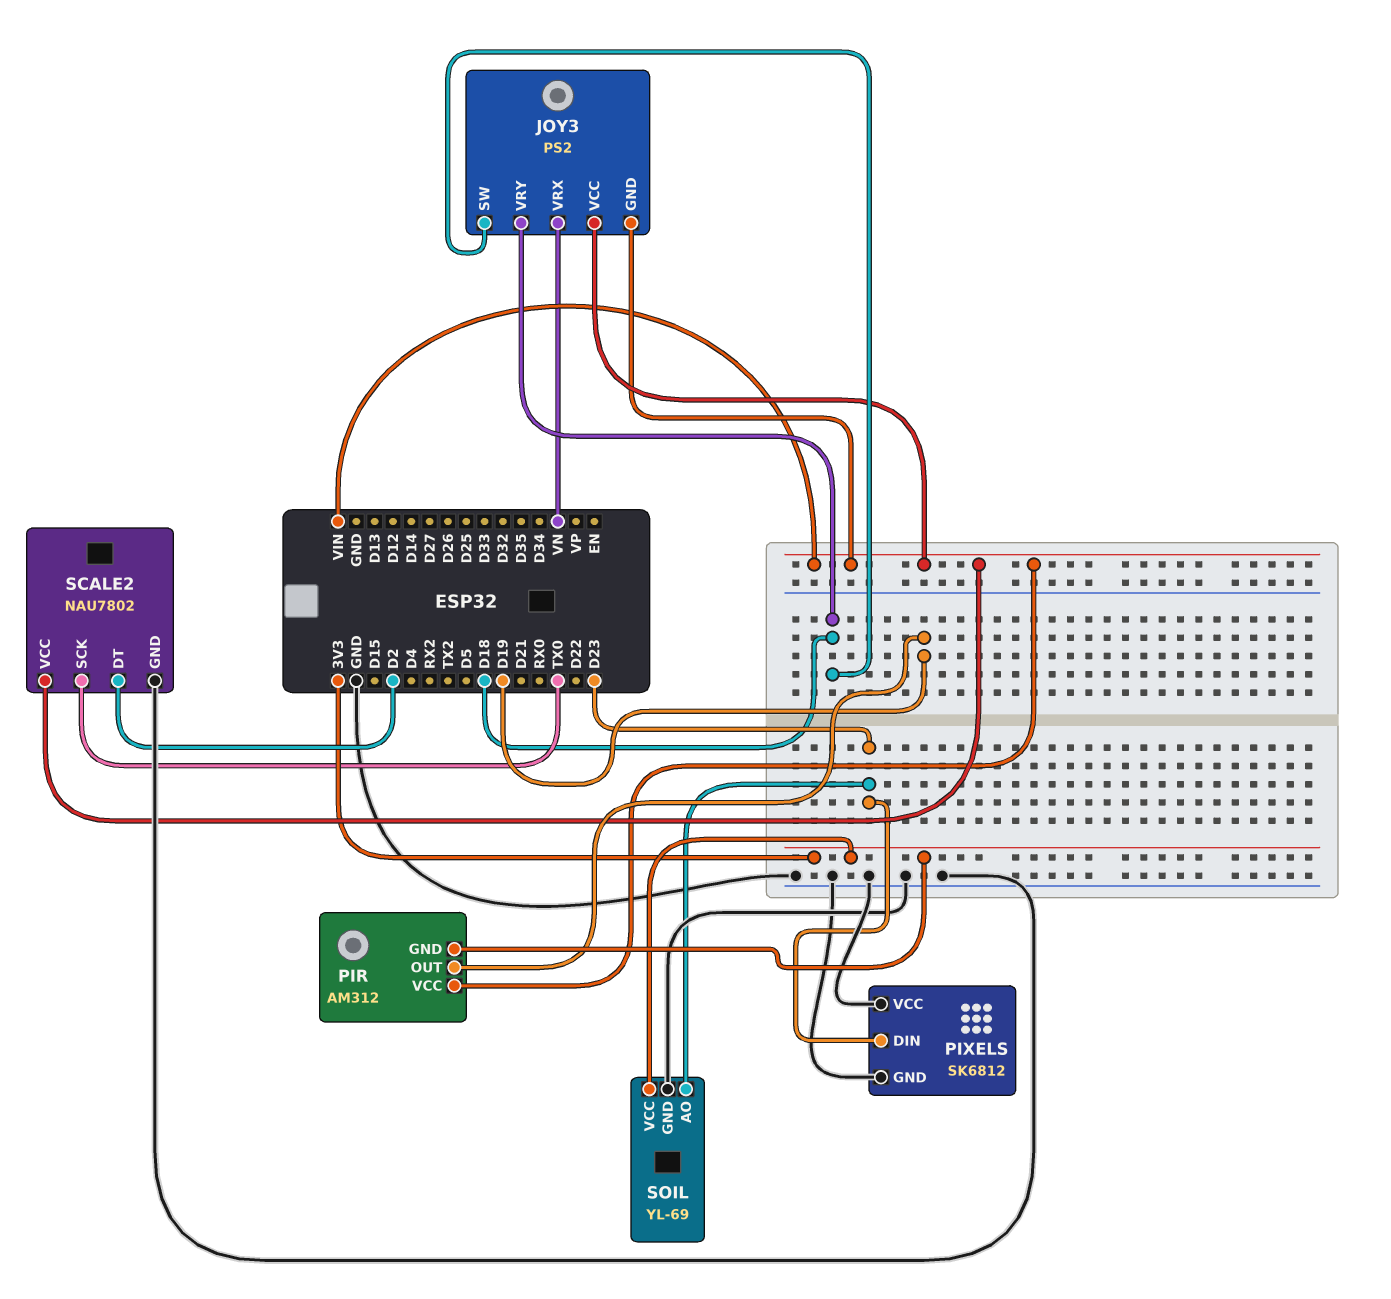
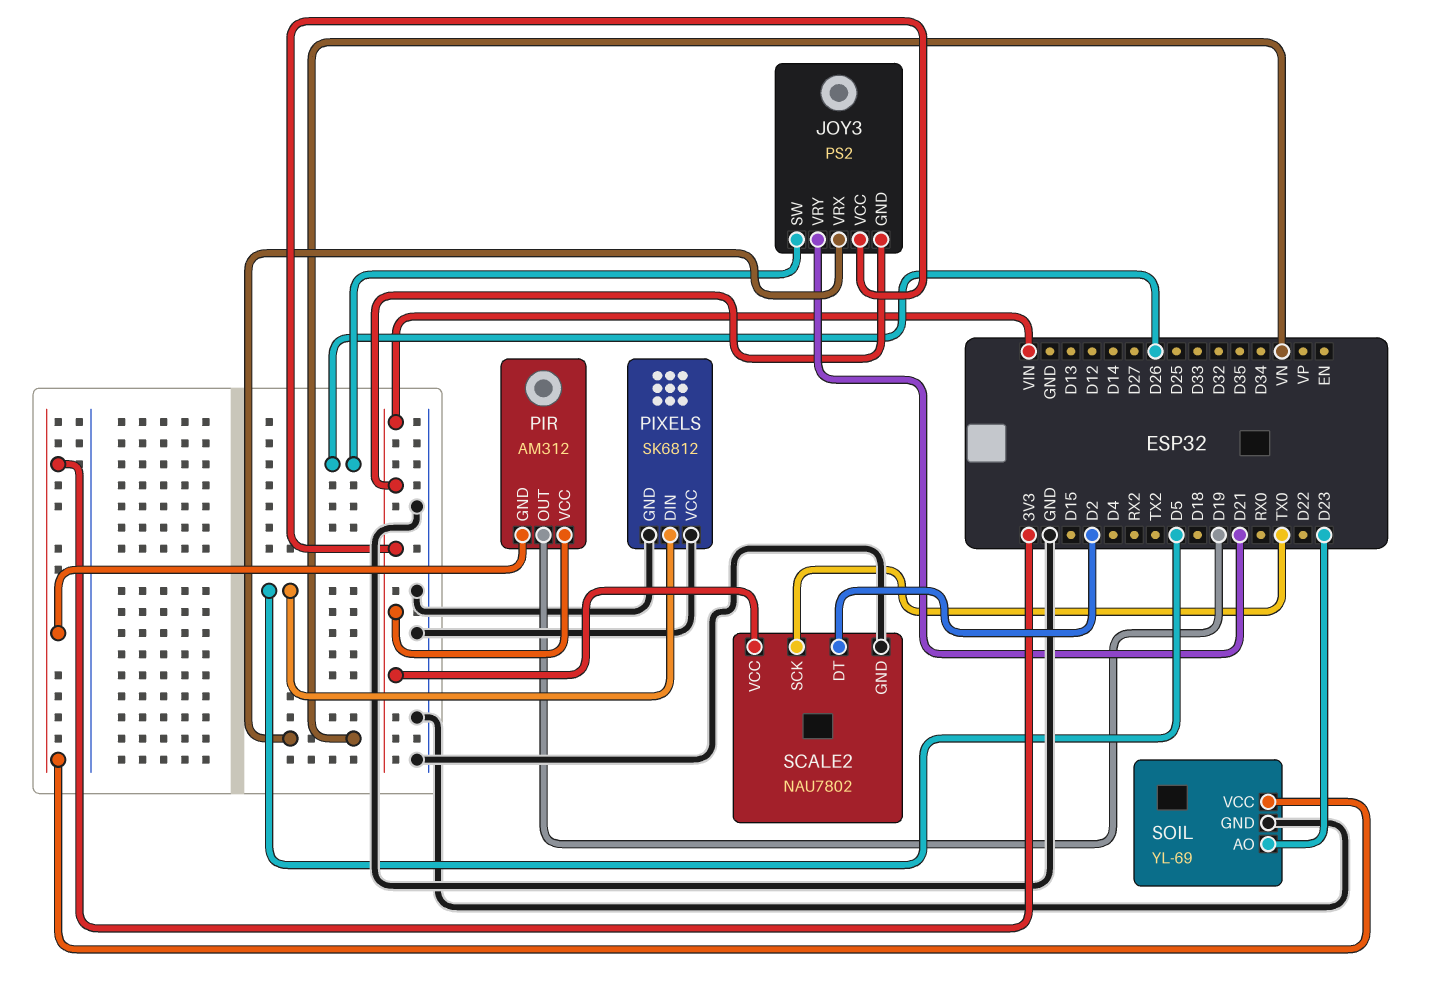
JOY3 pin SW: D18 -> D26
JOY3 pin VRY: D18 -> D21
PIXELS pin DIN: D23 -> D5

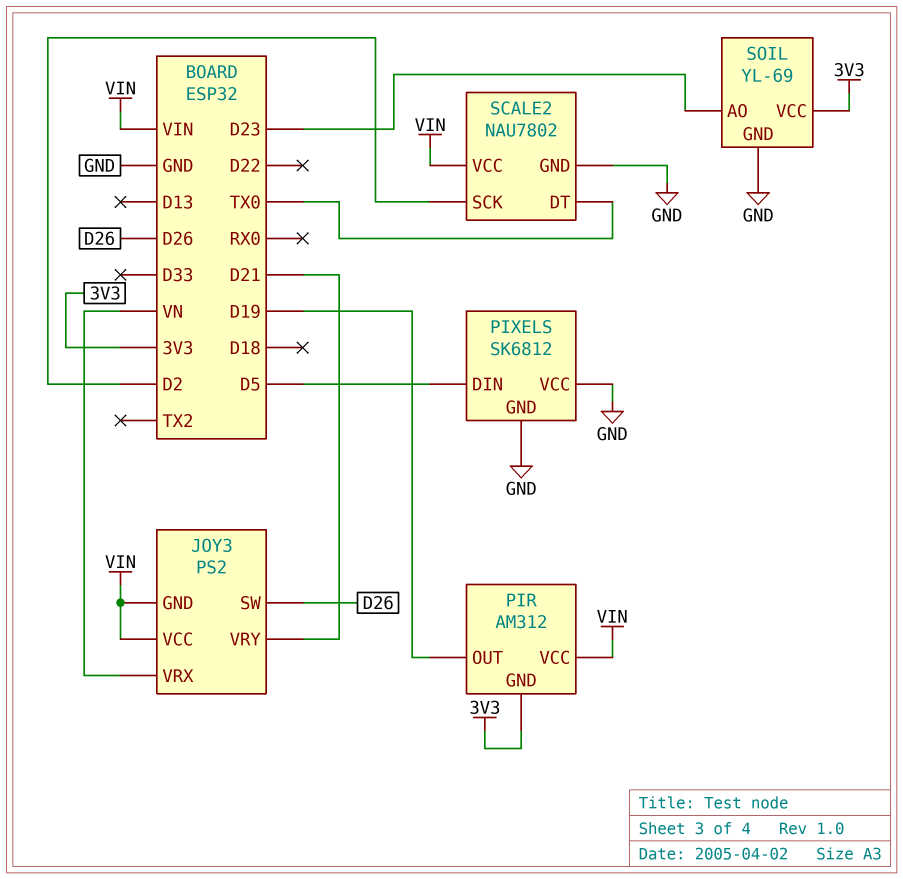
SCALE2 pin DT: D2 -> TX0
SCALE2 pin SCK: TX0 -> D2

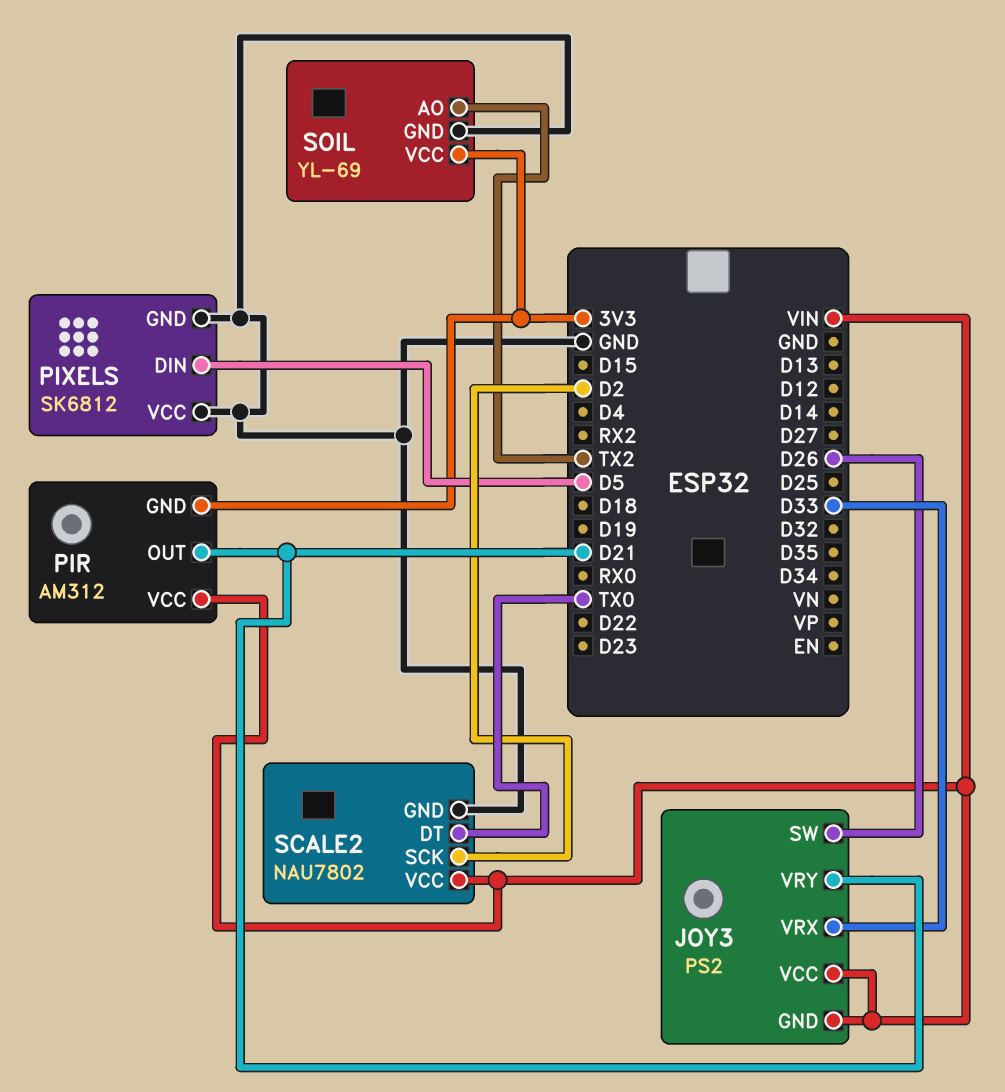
JOY3 pin VRX: VN -> D33
PIR pin OUT: D19 -> D21
SOIL pin AO: D23 -> TX2

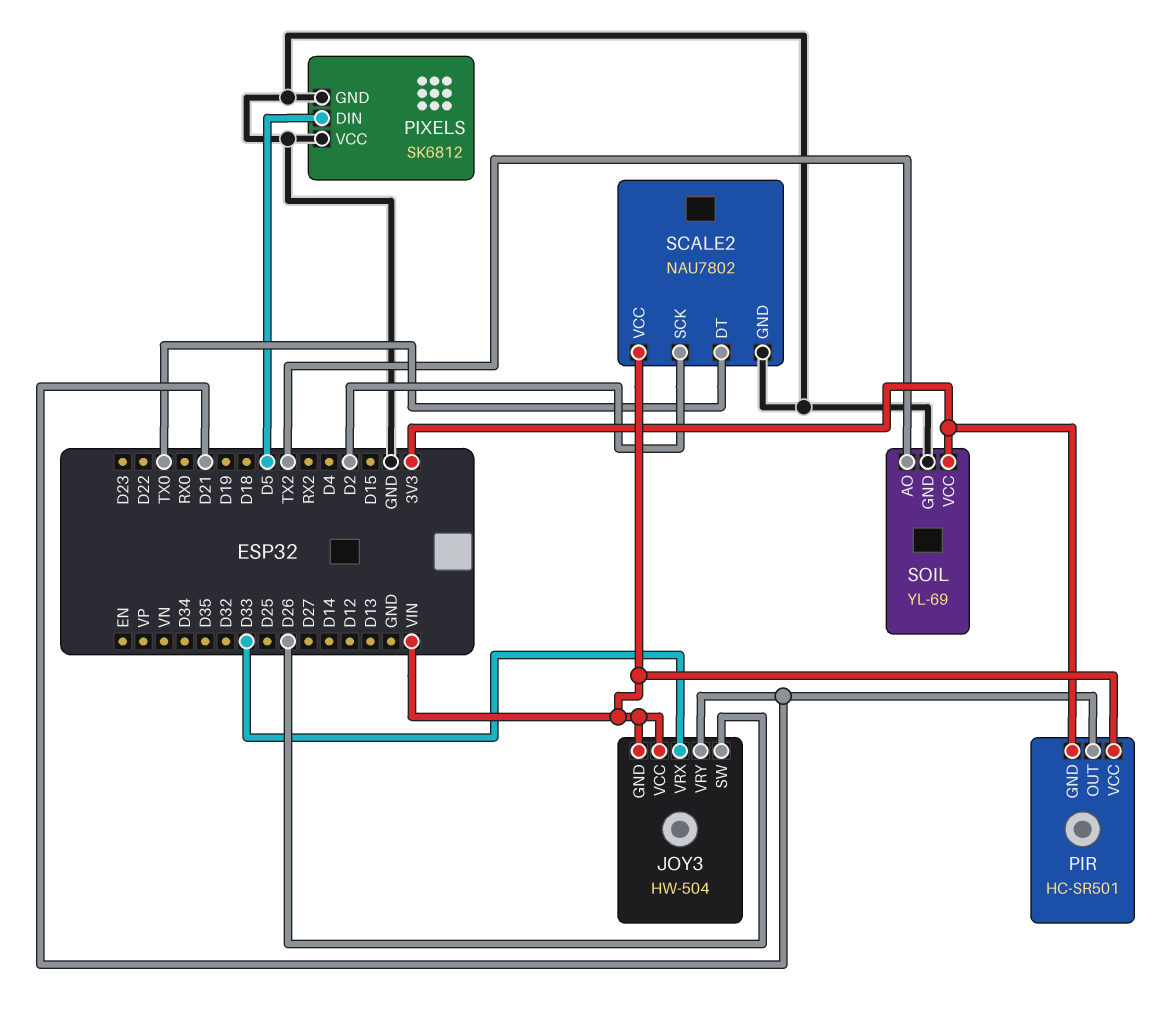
JOY3: PS2 -> HW-504
PIR: AM312 -> HC-SR501

